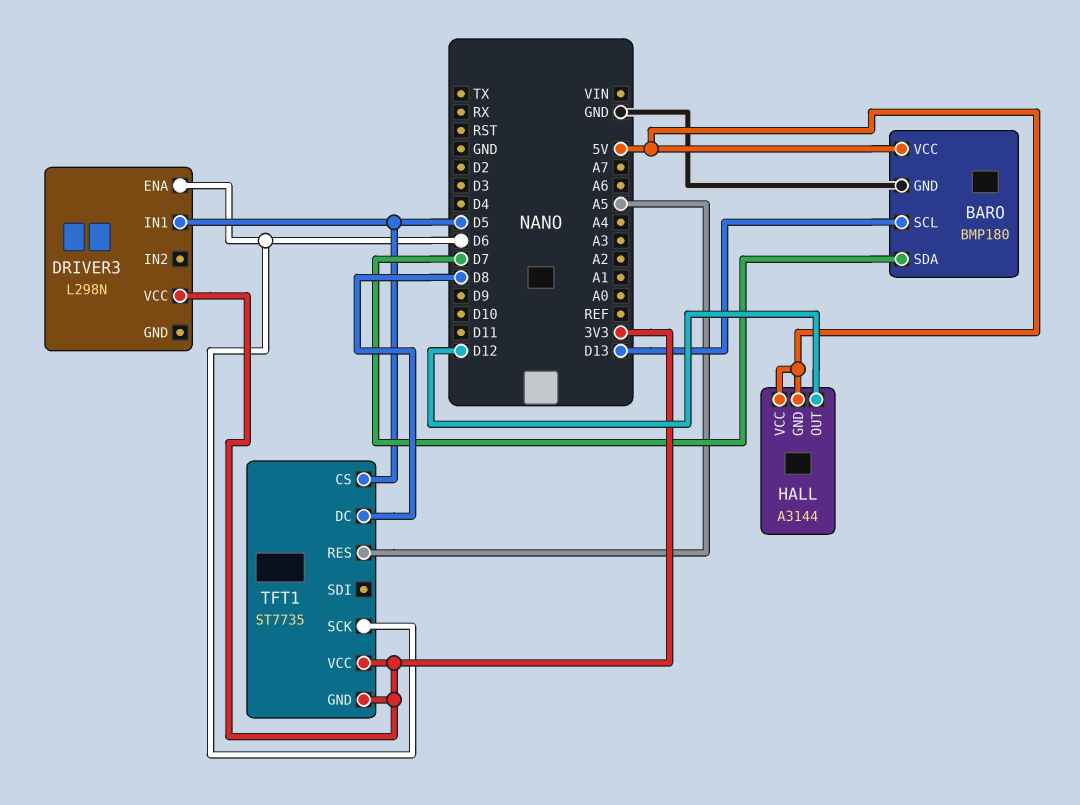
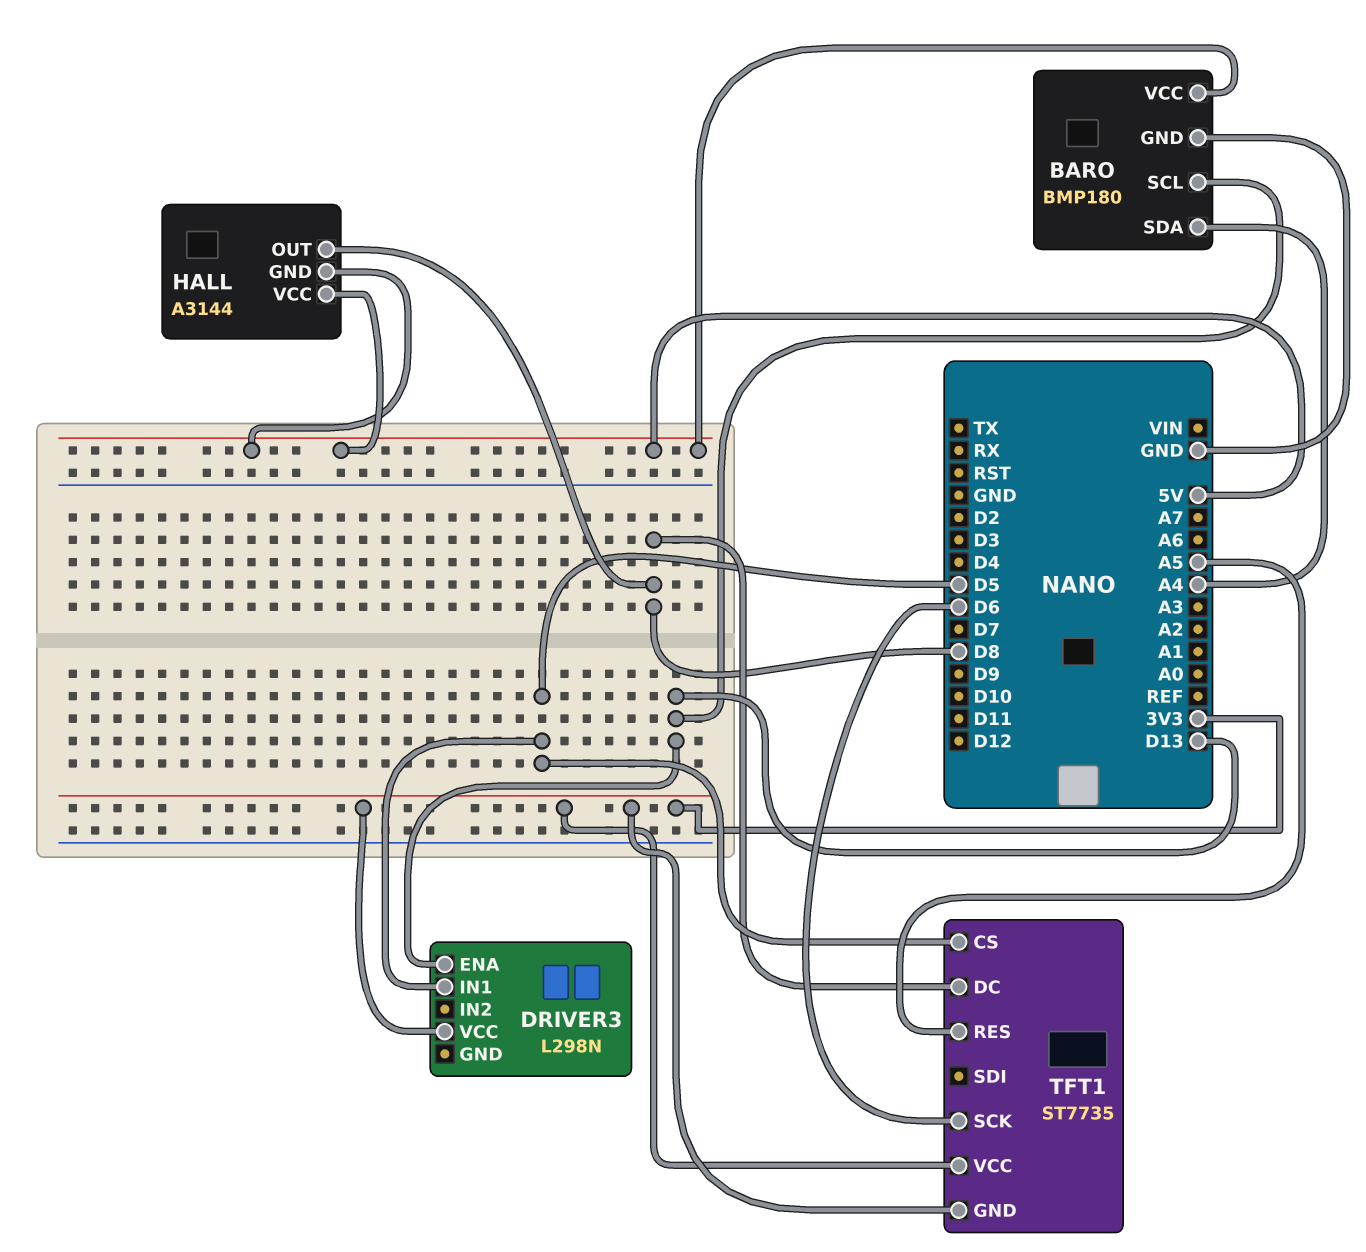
BARO pin SDA: D7 -> A4
DRIVER3 pin ENA: D6 -> D13
HALL pin OUT: D12 -> D8

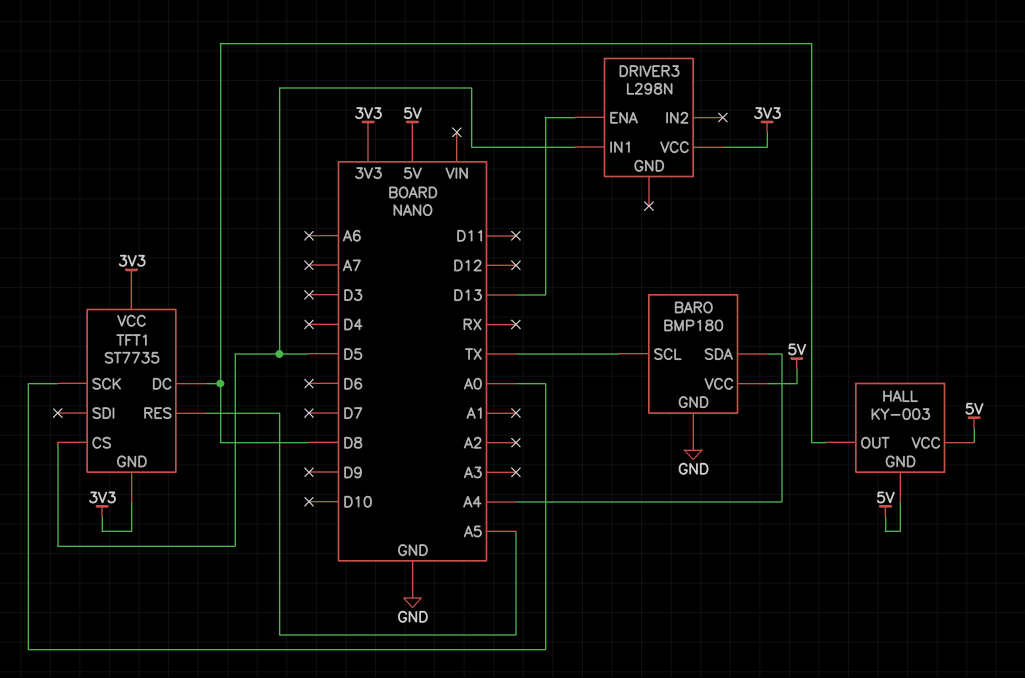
BARO pin SCL: D13 -> TX
HALL: A3144 -> KY-003
TFT1 pin SCK: D6 -> A0

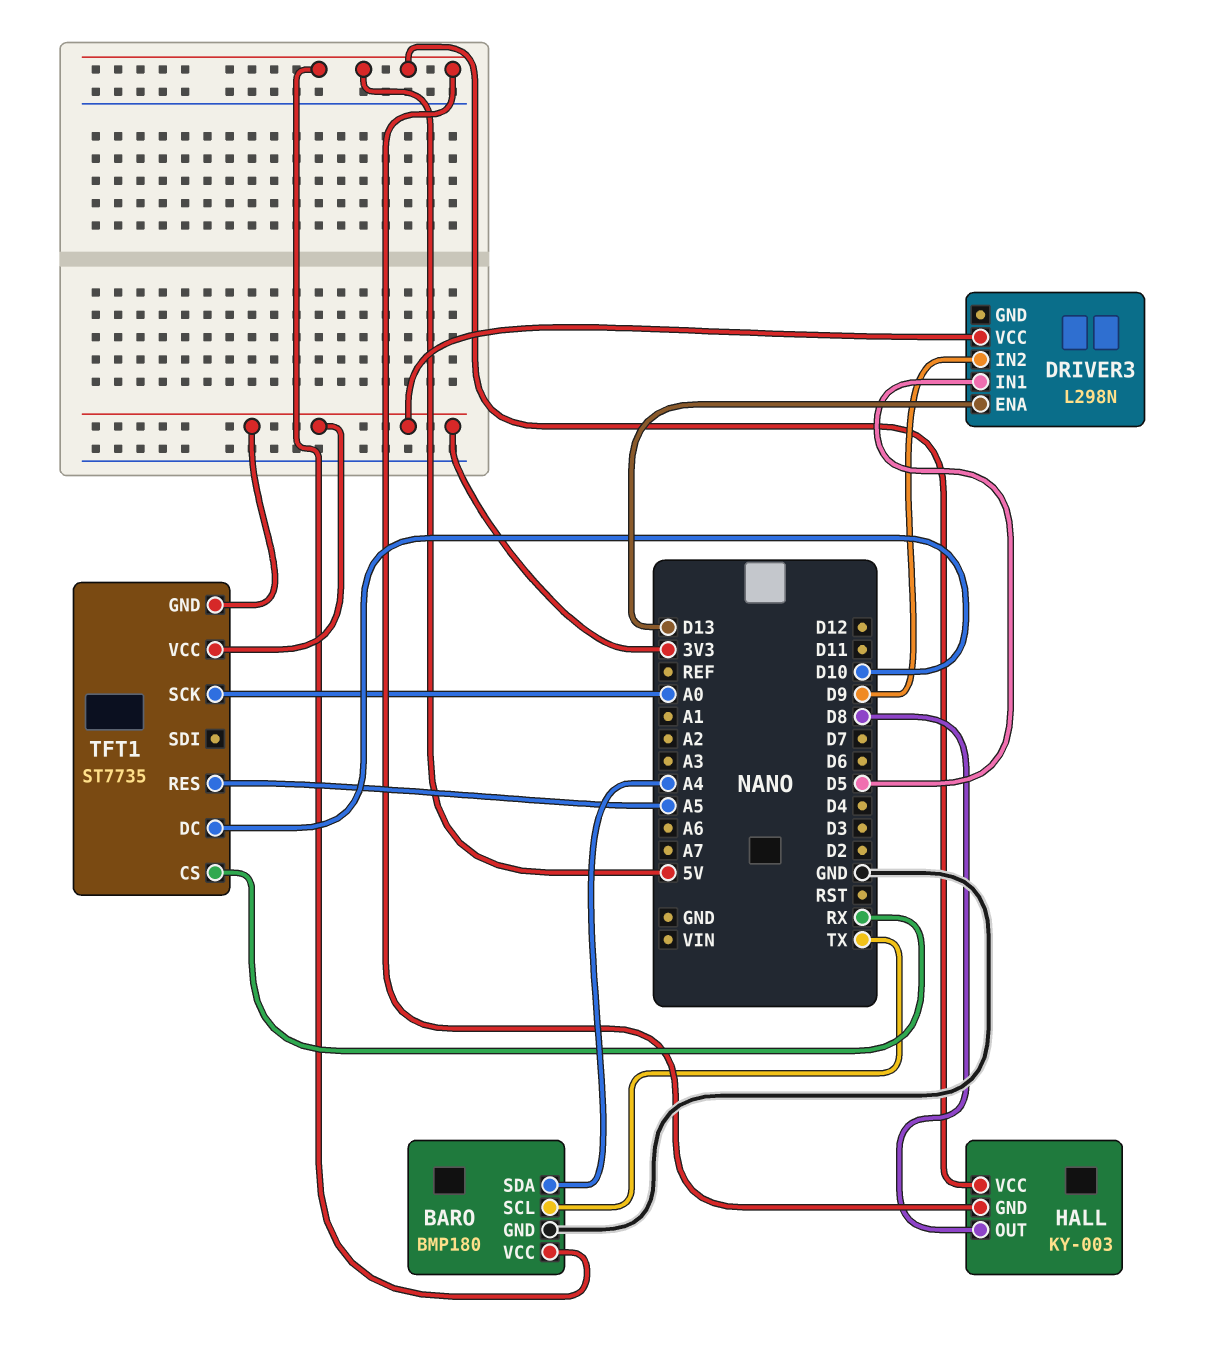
DRIVER3 pin IN2: none -> D9
TFT1 pin CS: D5 -> RX
TFT1 pin DC: D8 -> D10

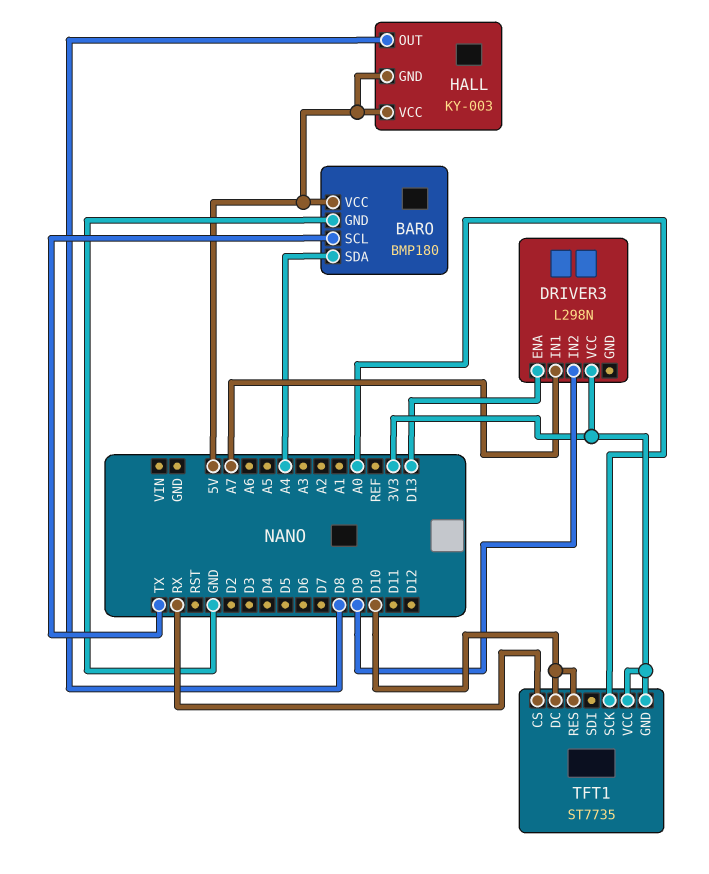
DRIVER3 pin IN1: D5 -> A7
TFT1 pin RES: A5 -> D10

